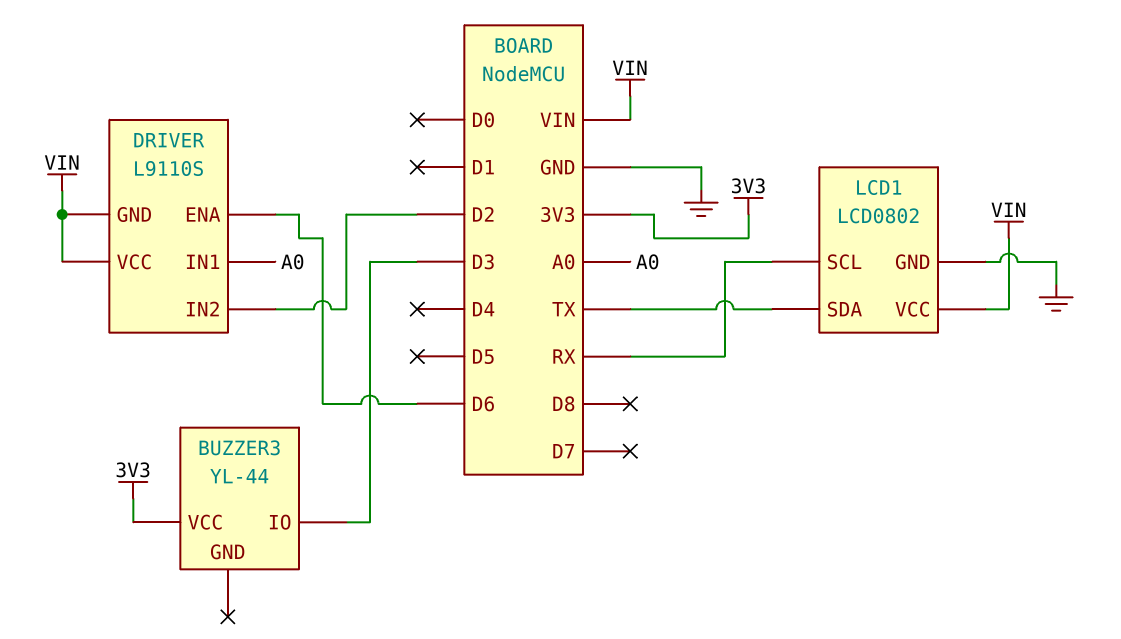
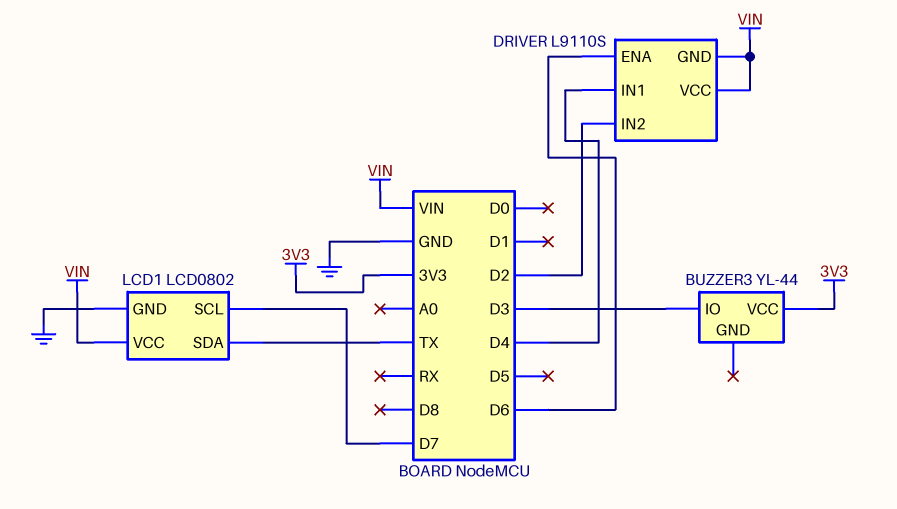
DRIVER pin IN1: A0 -> D4
LCD1 pin SCL: RX -> D7

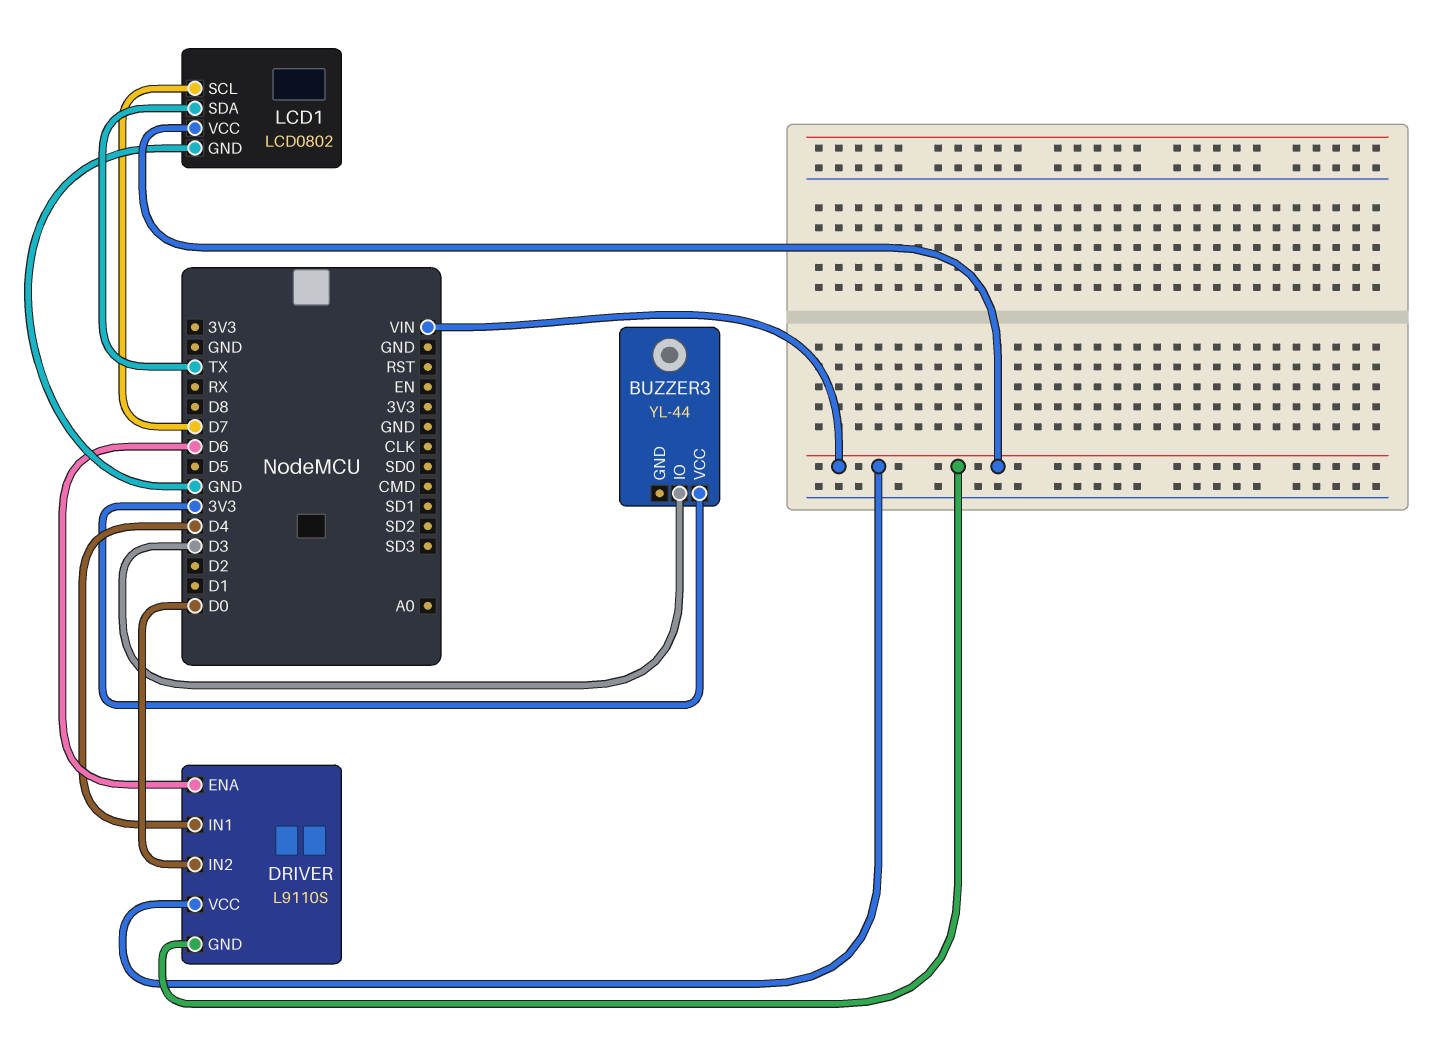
DRIVER pin IN2: D2 -> D0

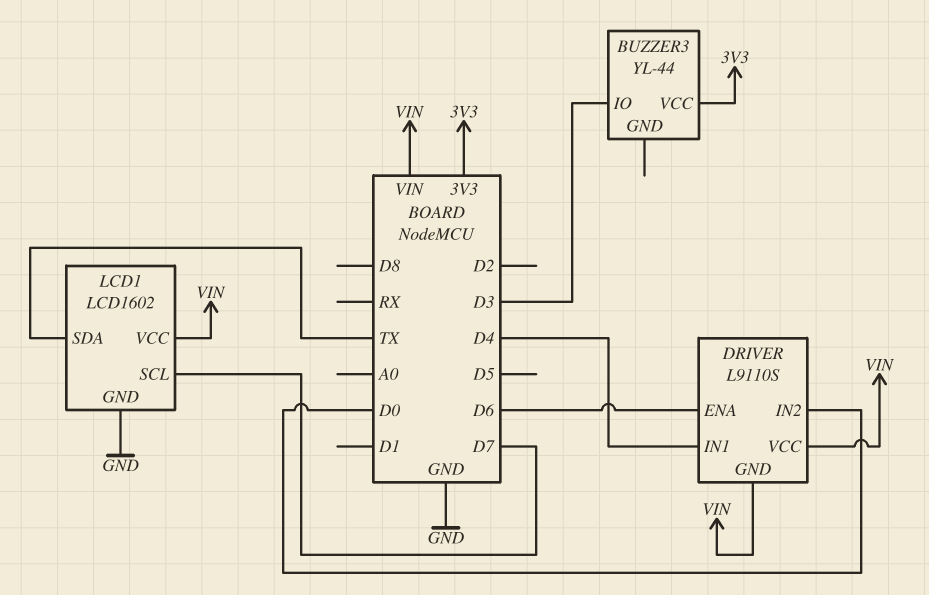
LCD1: LCD0802 -> LCD1602

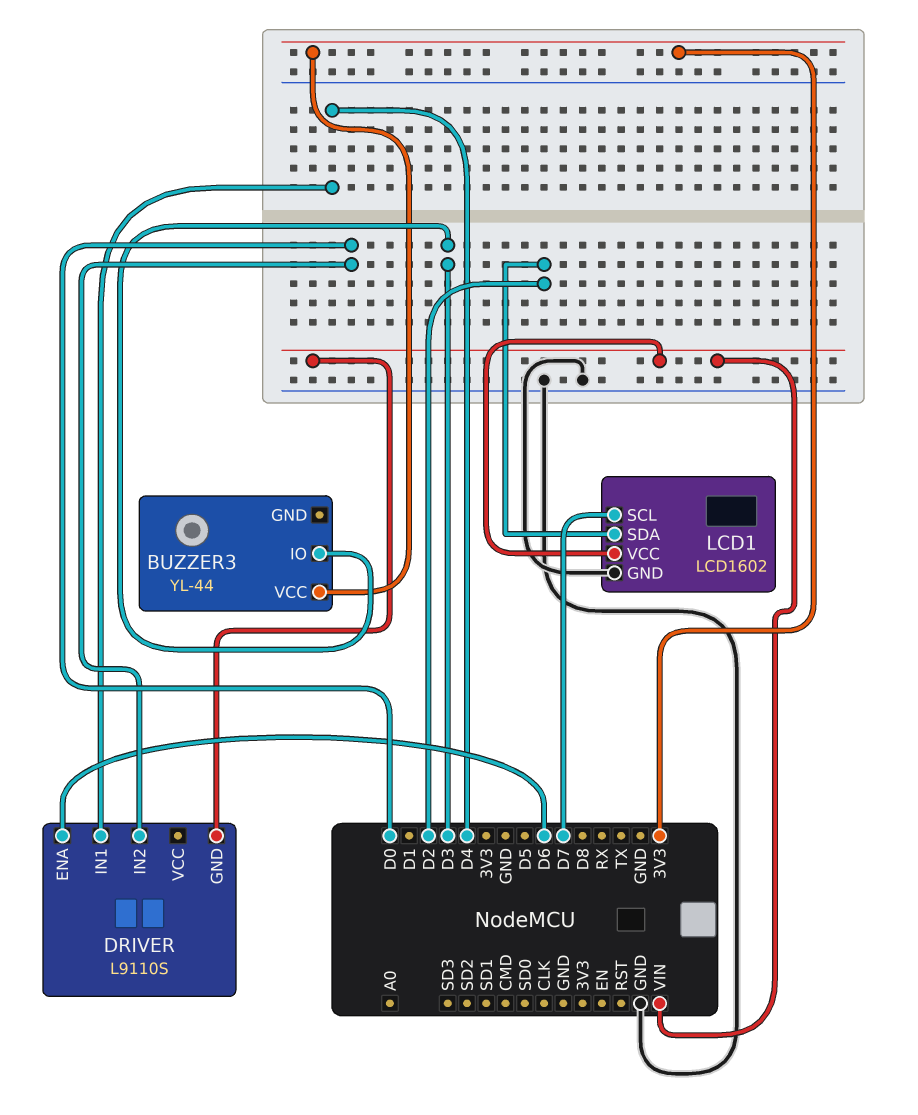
DRIVER pin VCC: VIN -> none
LCD1 pin SDA: TX -> D2

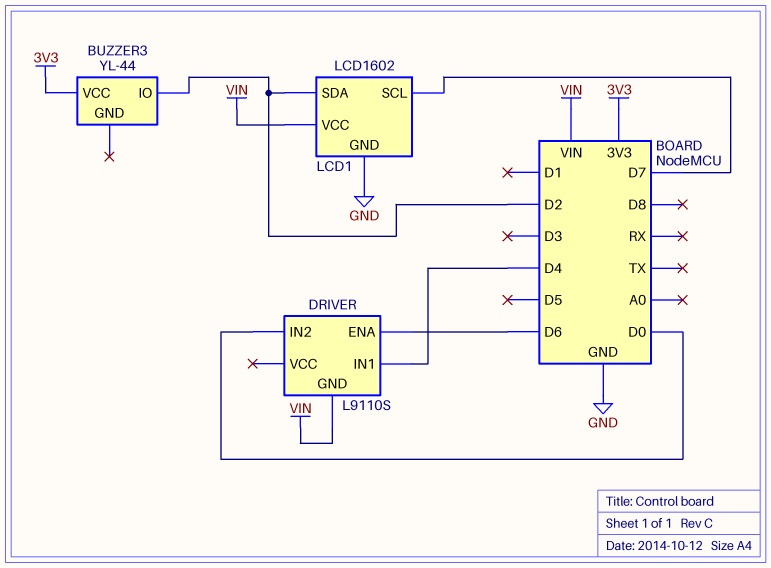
BUZZER3 pin IO: D3 -> D2

